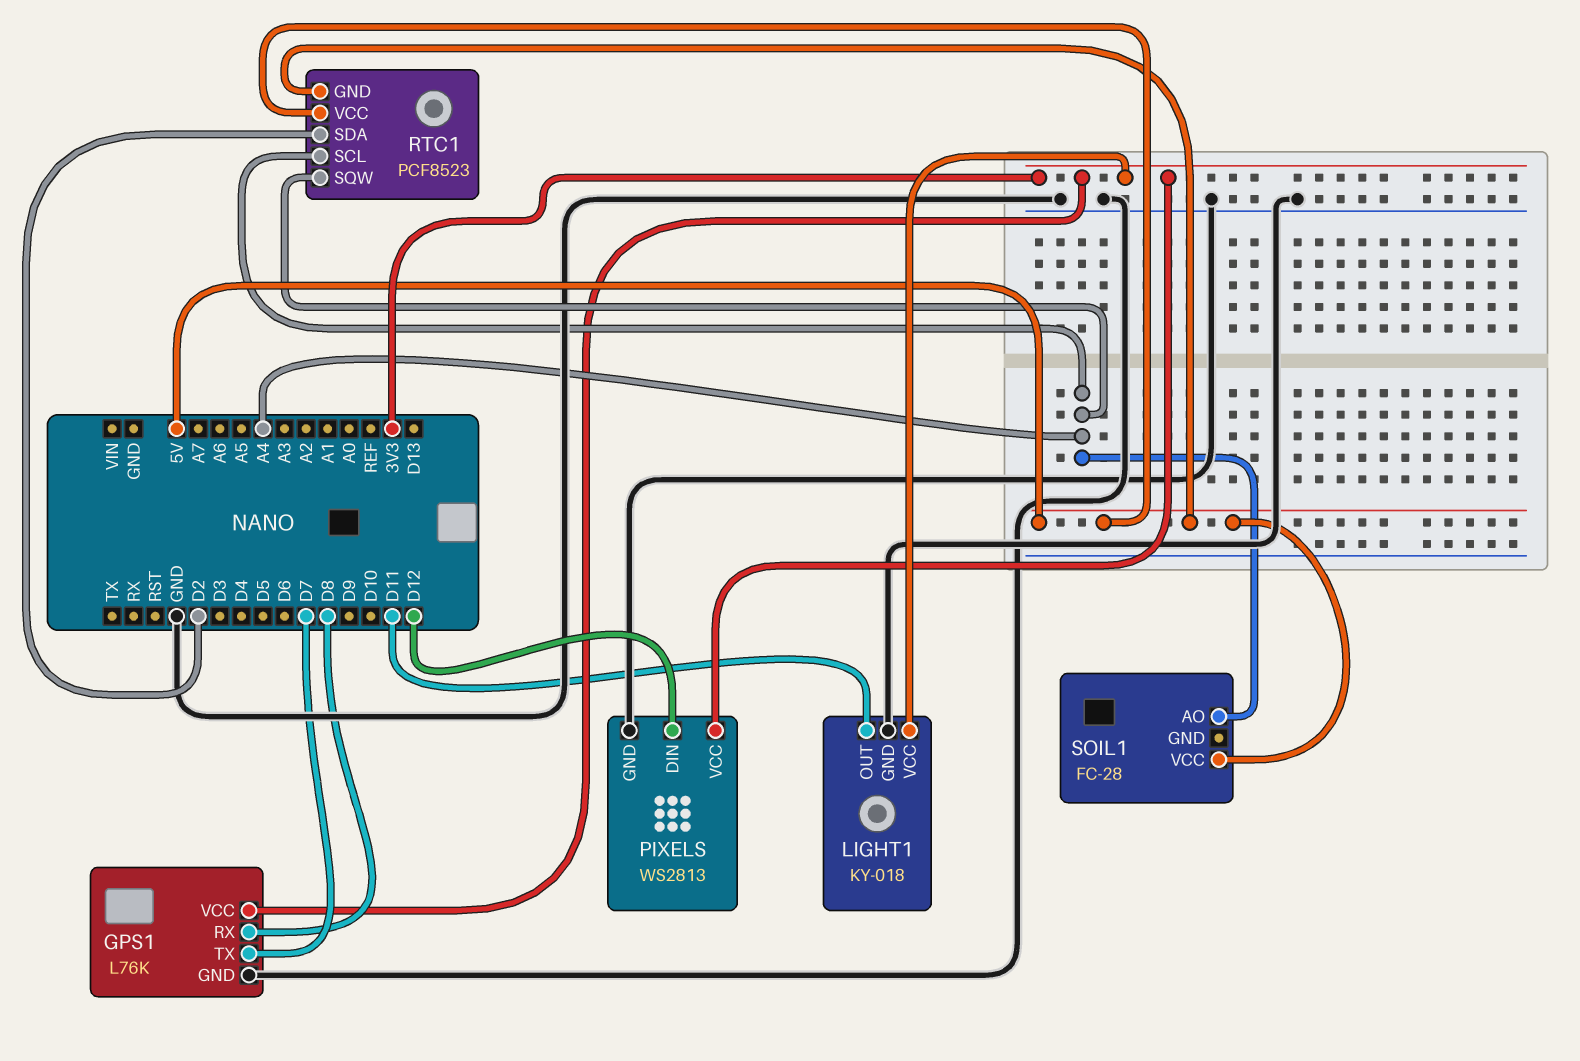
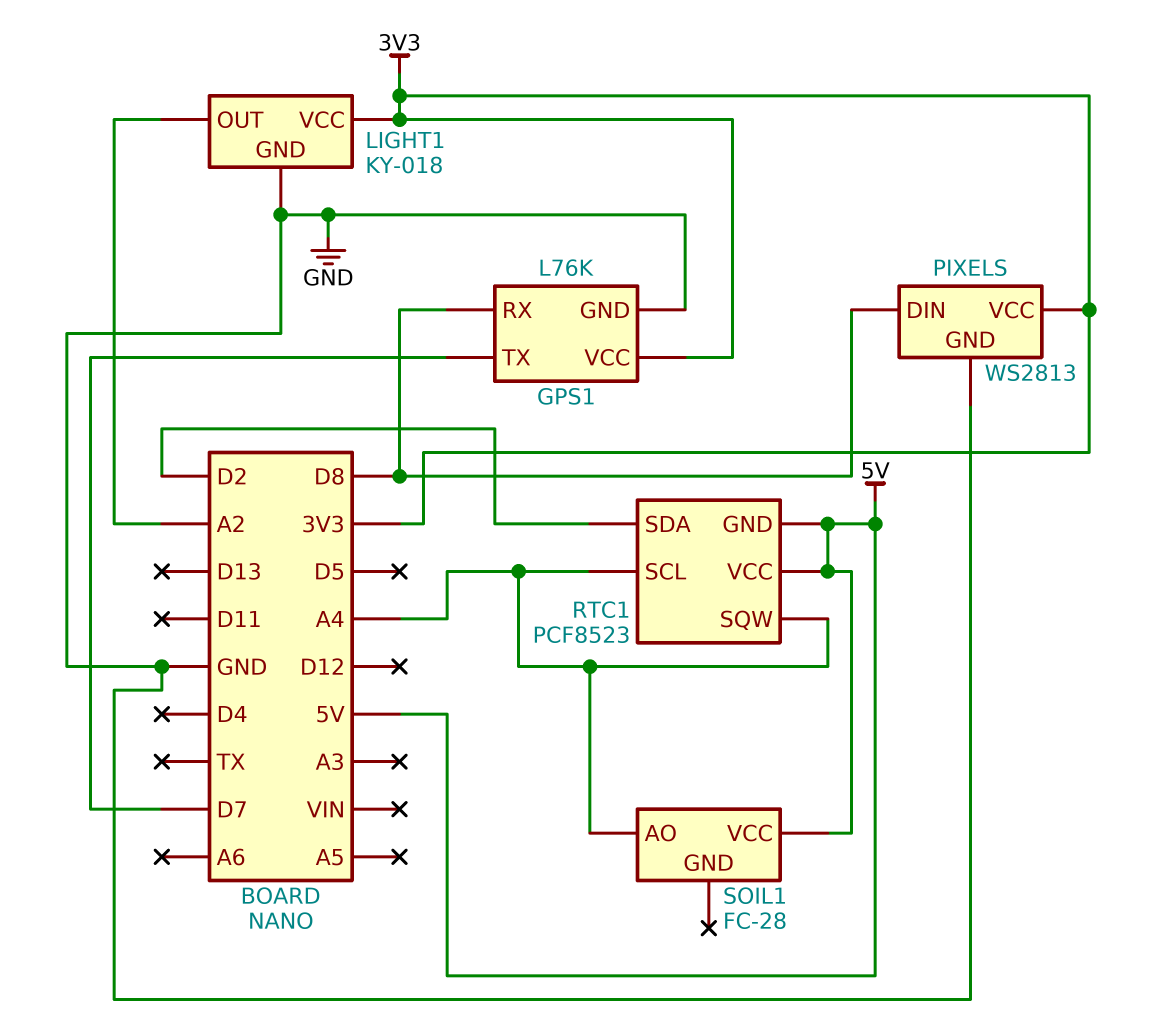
LIGHT1 pin OUT: D11 -> A2
PIXELS pin DIN: D12 -> D8

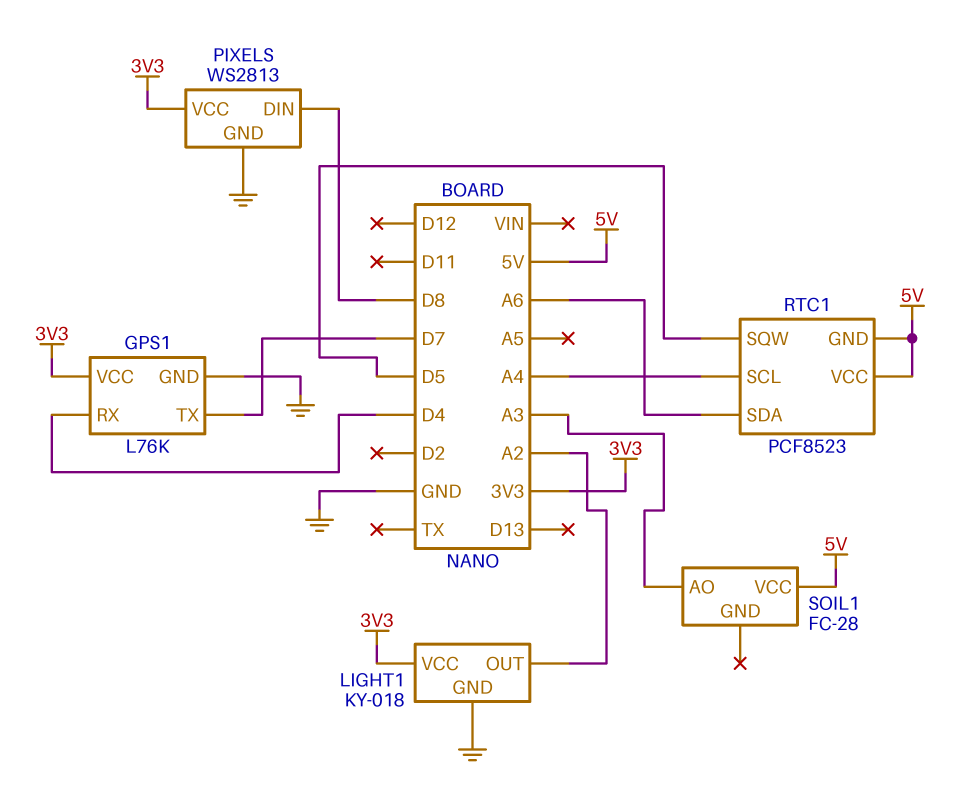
GPS1 pin RX: D8 -> D4
RTC1 pin SDA: D2 -> A6
RTC1 pin SQW: A4 -> D5
SOIL1 pin AO: A4 -> A3

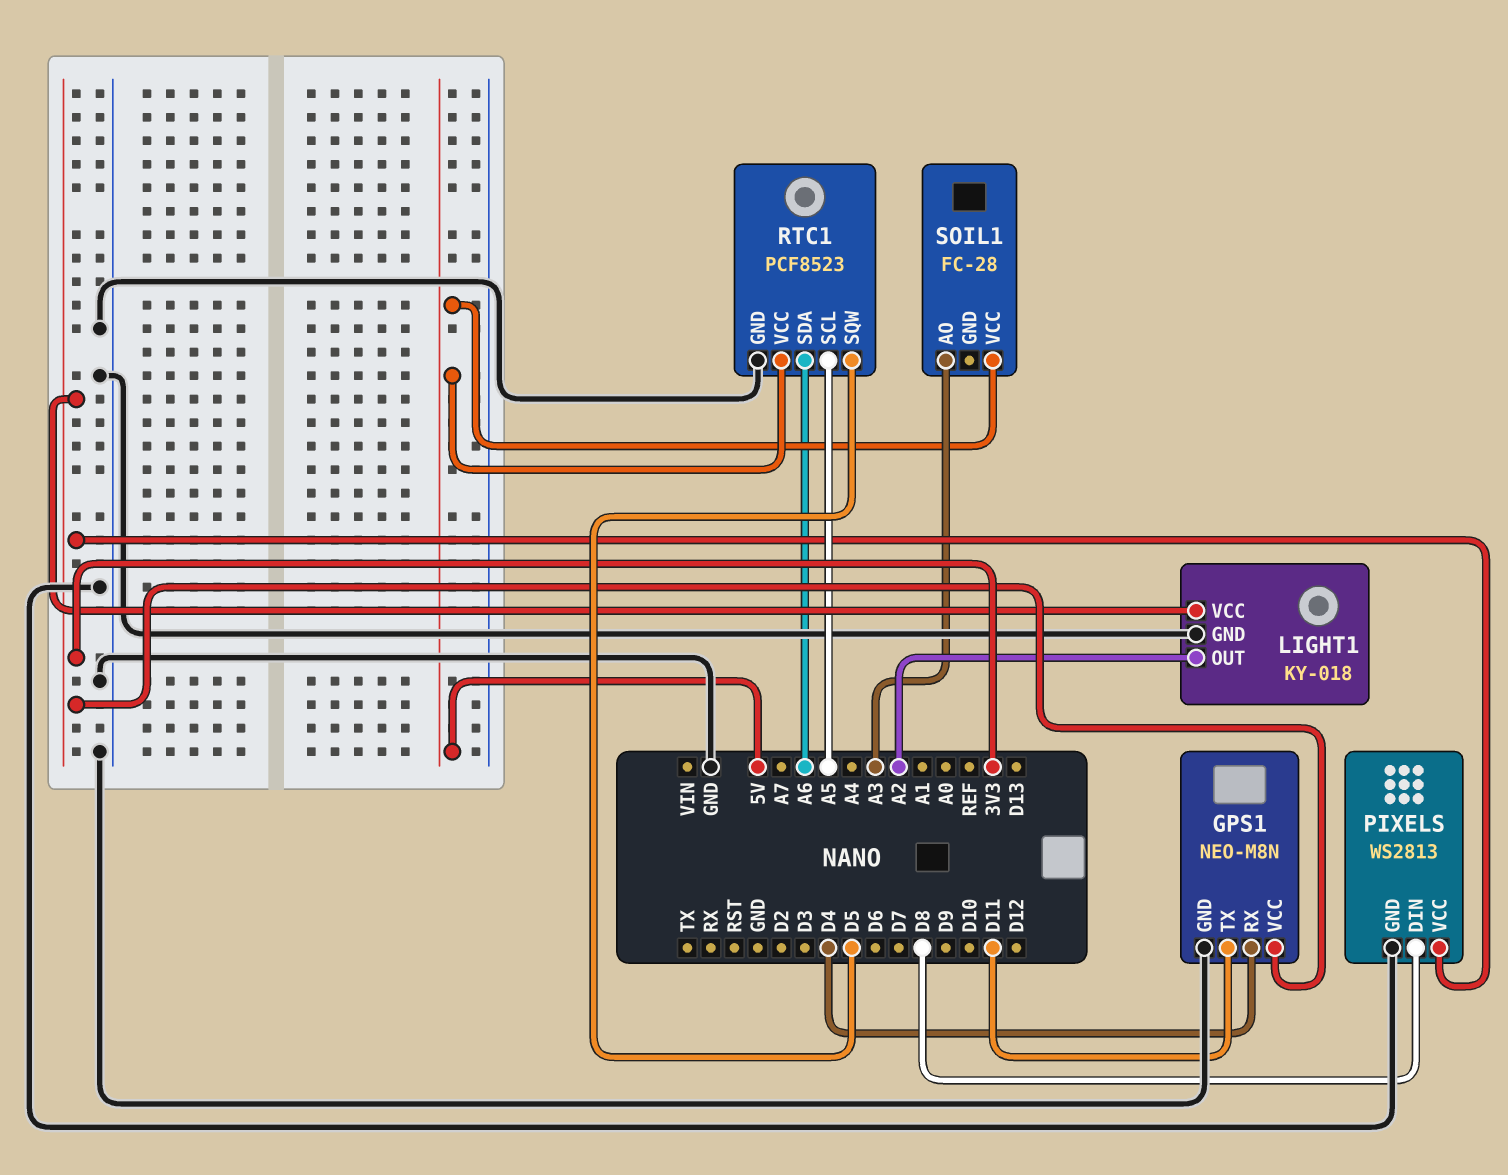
GPS1: L76K -> NEO-M8N
GPS1 pin TX: D7 -> D11
RTC1 pin GND: 5V -> GND
RTC1 pin SCL: A4 -> A5

